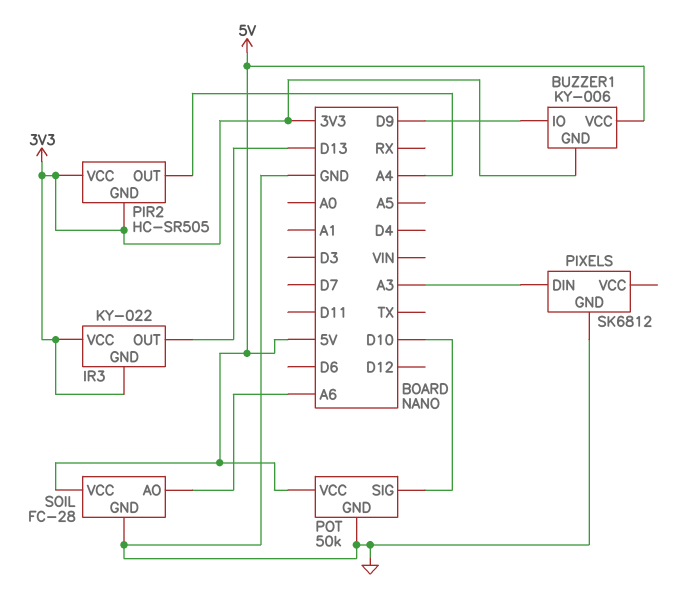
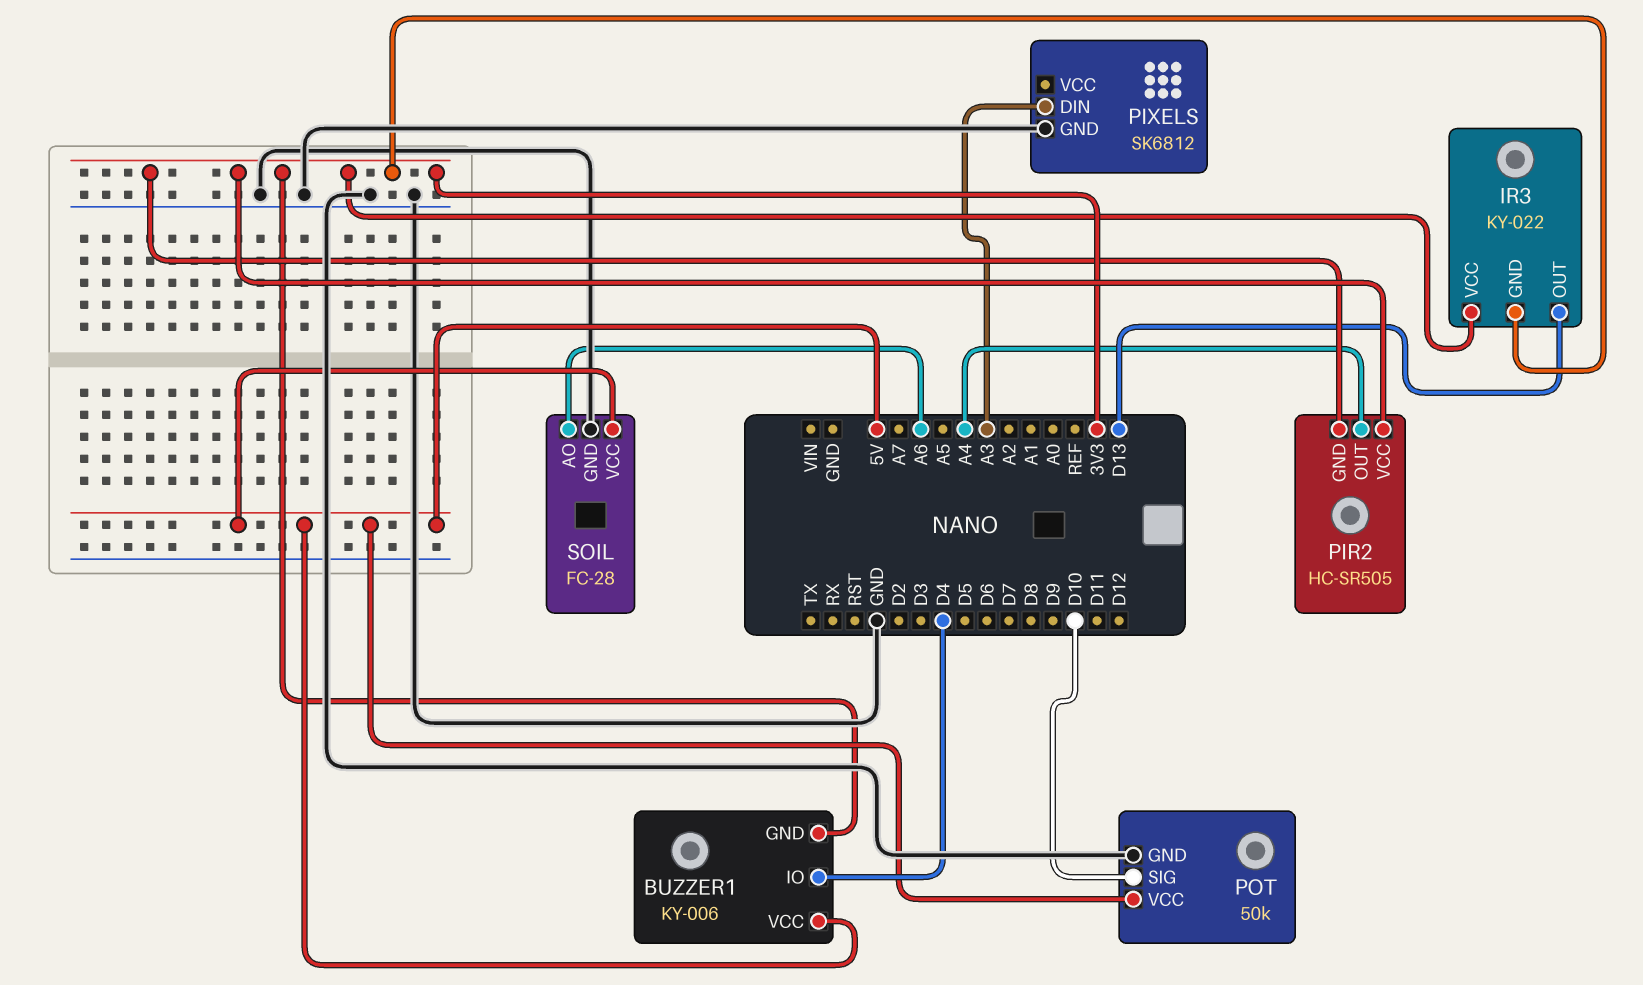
BUZZER1 pin IO: D9 -> D4

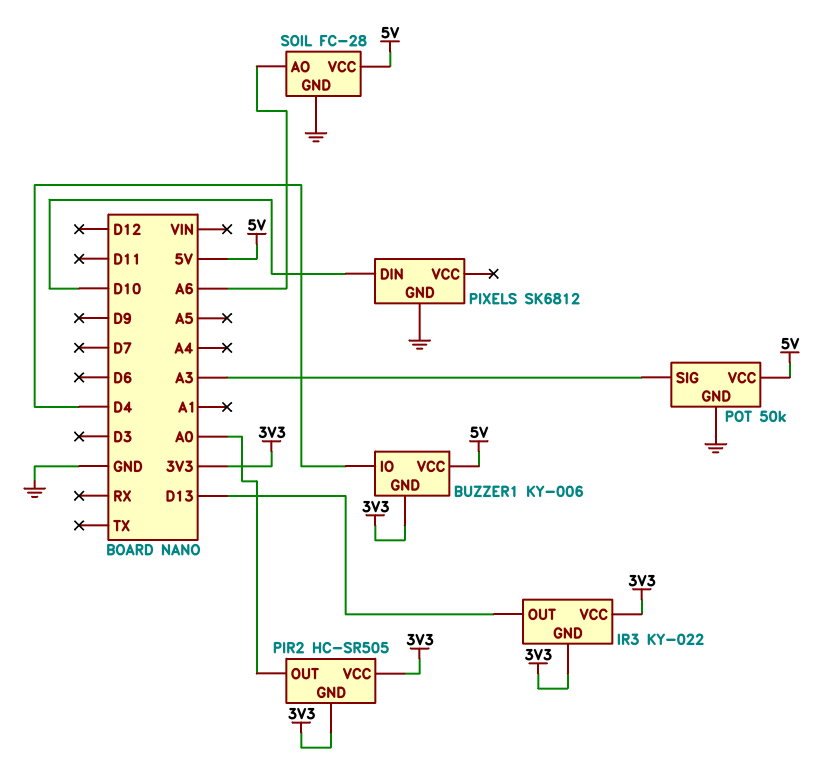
PIR2 pin OUT: A4 -> A0
PIXELS pin DIN: A3 -> D10
POT pin SIG: D10 -> A3

